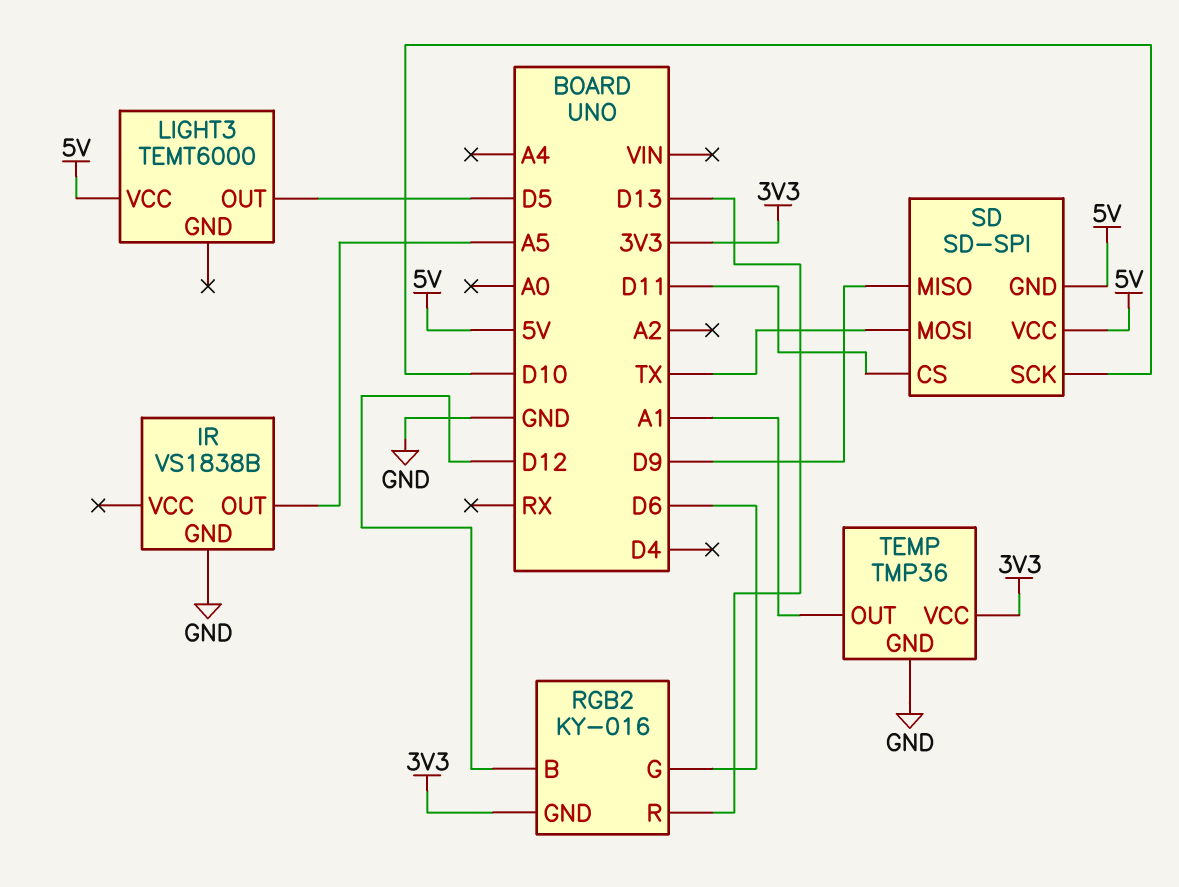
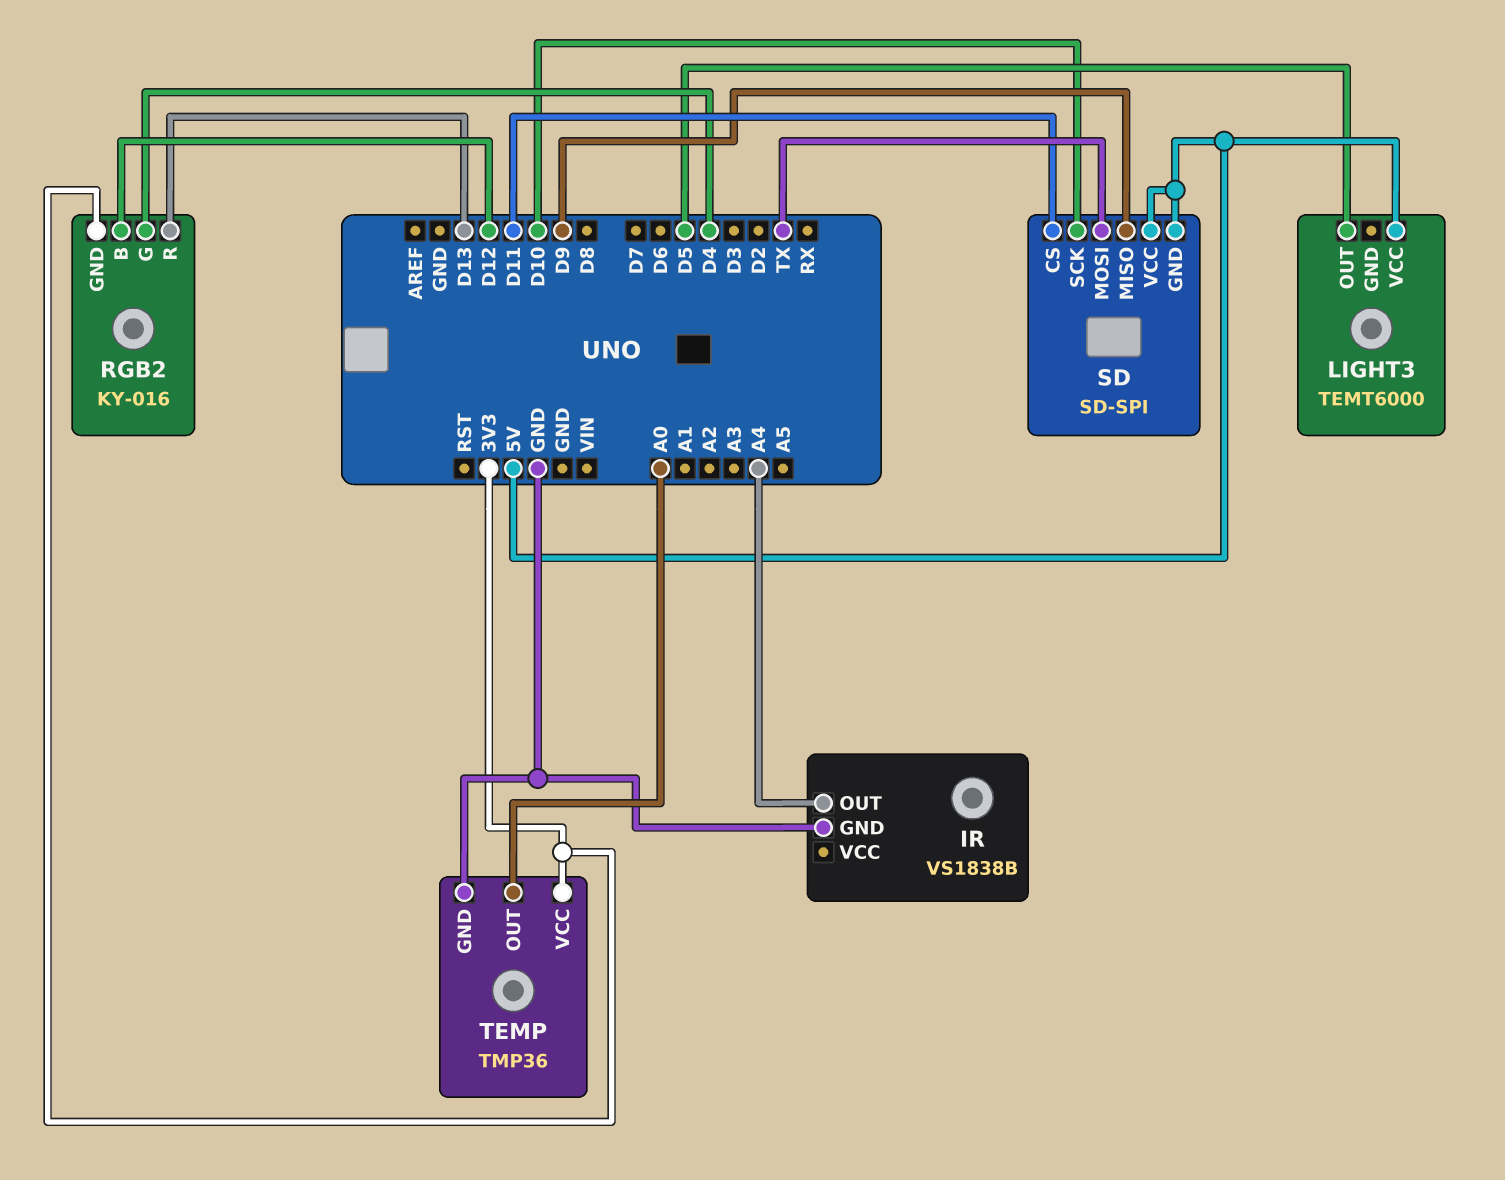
IR pin OUT: A5 -> A4
RGB2 pin G: D6 -> D4
TEMP pin OUT: A1 -> A0

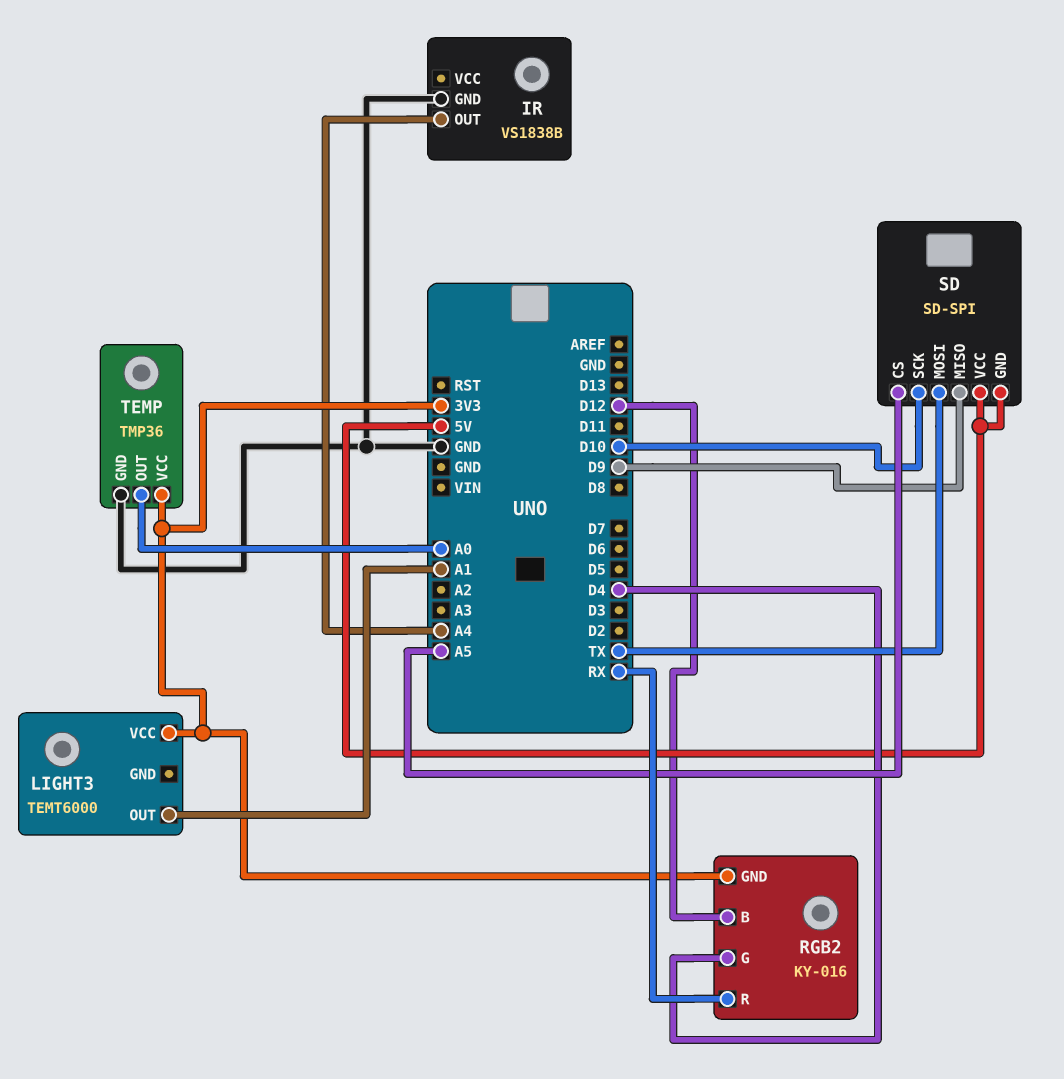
LIGHT3 pin OUT: D5 -> A1
LIGHT3 pin VCC: 5V -> 3V3
RGB2 pin R: D13 -> RX
SD pin CS: D11 -> A5

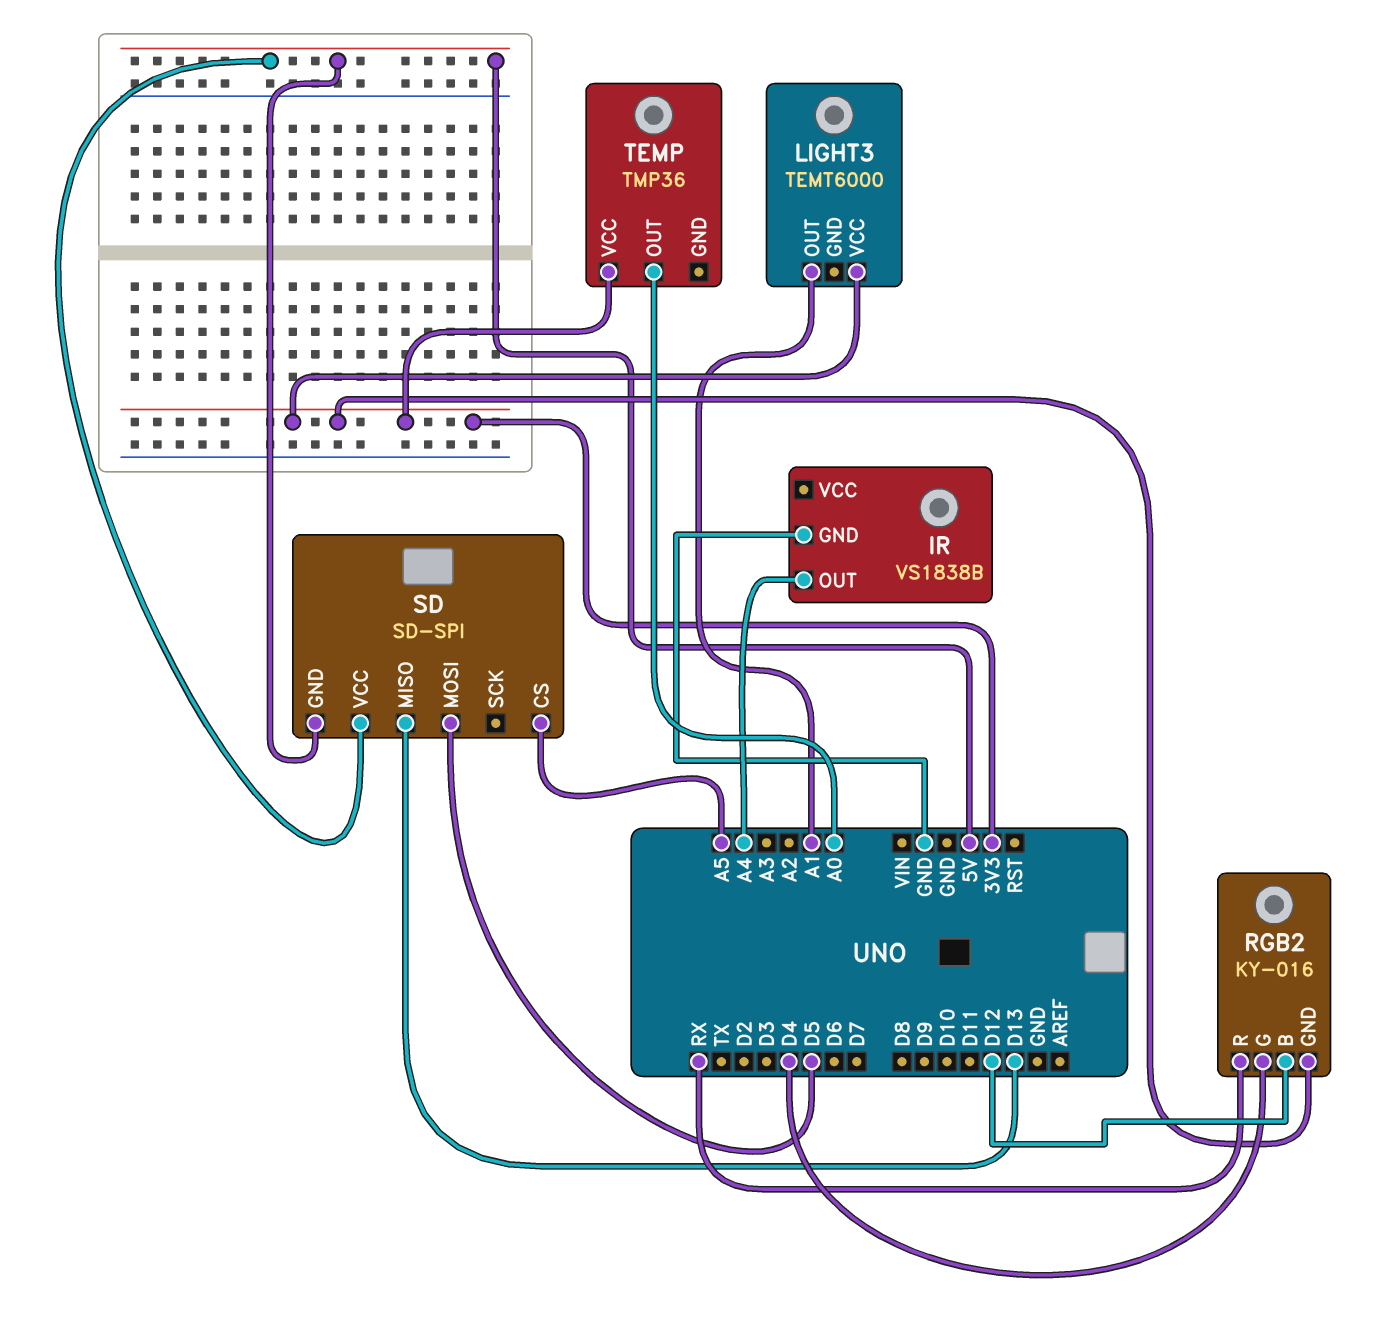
SD pin MISO: D9 -> D13
SD pin MOSI: TX -> D5
SD pin SCK: D10 -> none
TEMP pin GND: GND -> none

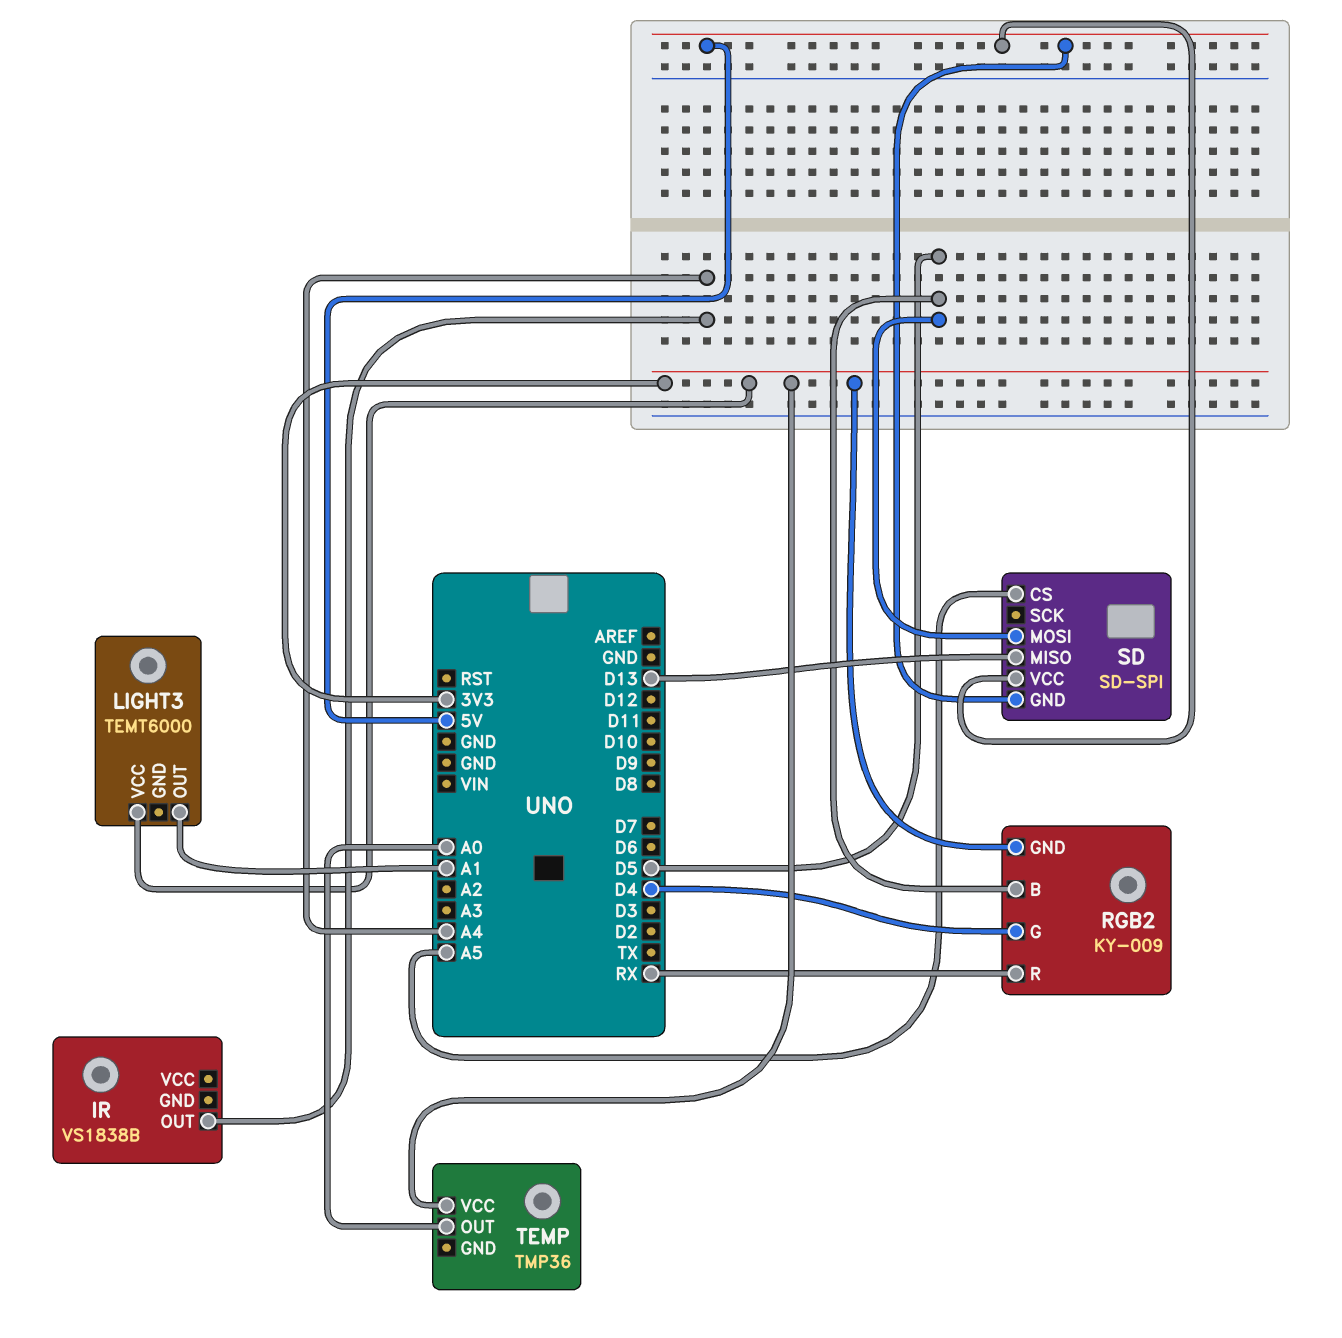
IR pin GND: GND -> none
RGB2: KY-016 -> KY-009
RGB2 pin B: D12 -> D5

